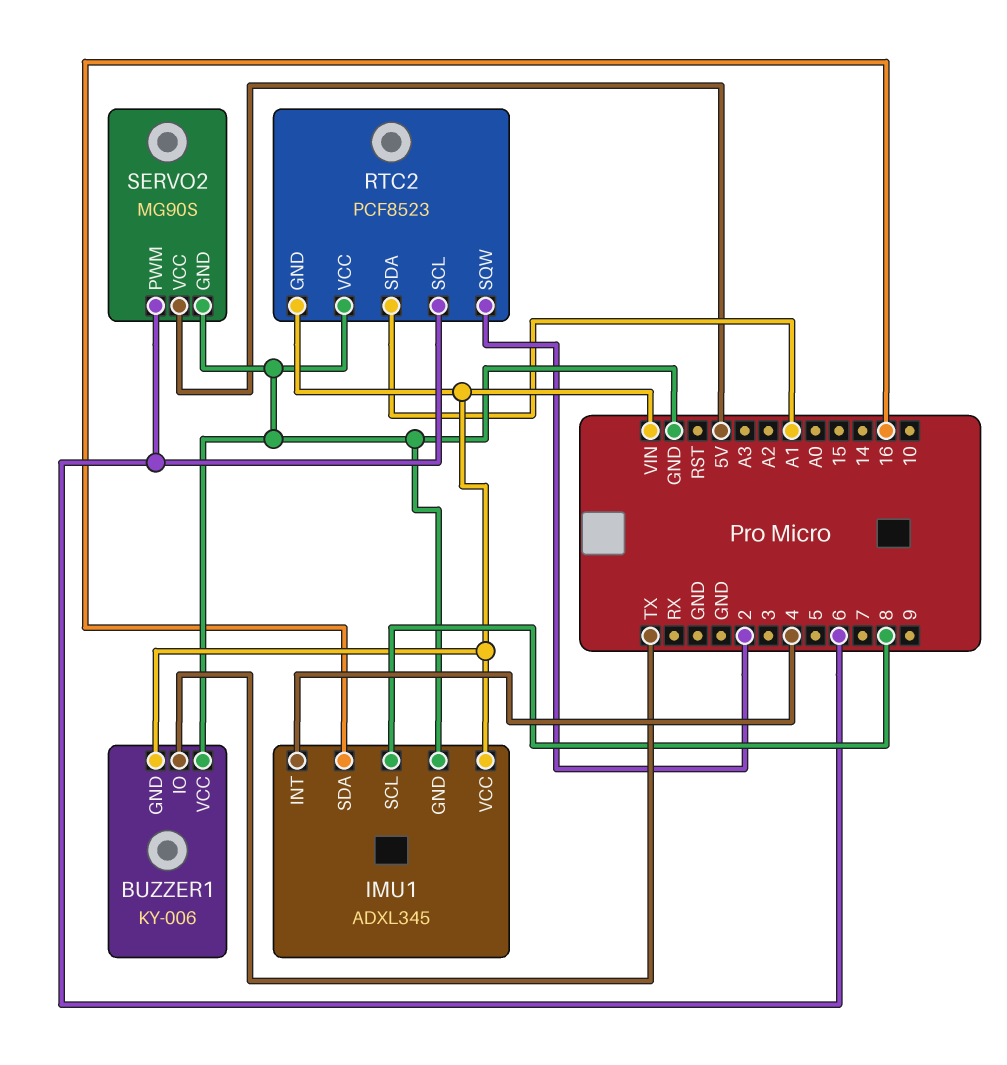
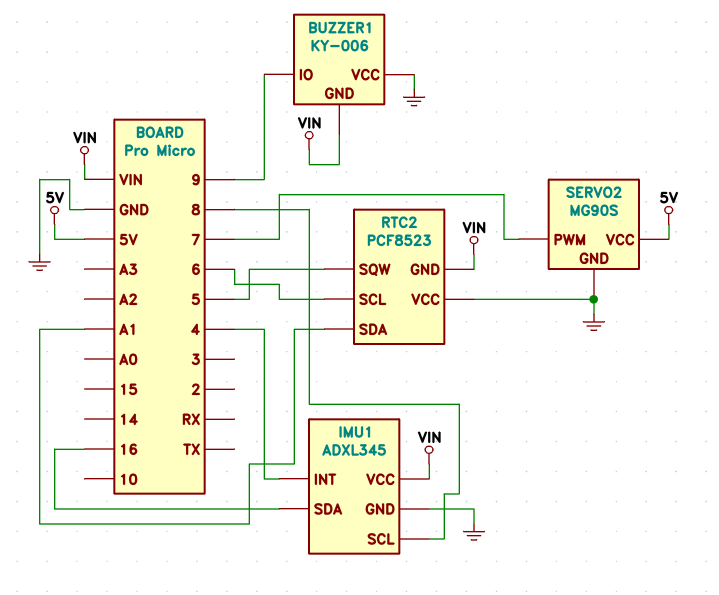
BUZZER1 pin IO: TX -> 9
RTC2 pin SQW: 2 -> 5
SERVO2 pin PWM: 6 -> 7

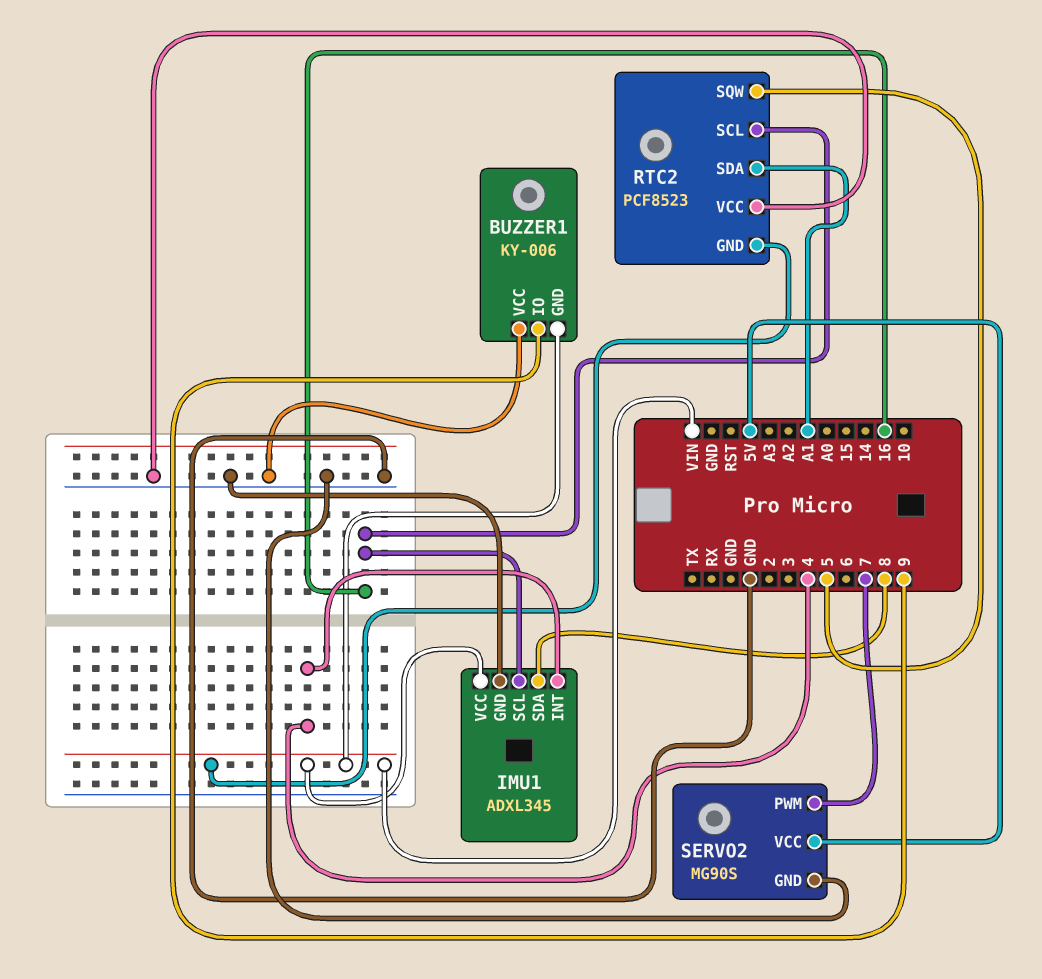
IMU1 pin SCL: 8 -> 16
IMU1 pin SDA: 16 -> 8
RTC2 pin SCL: 6 -> 16

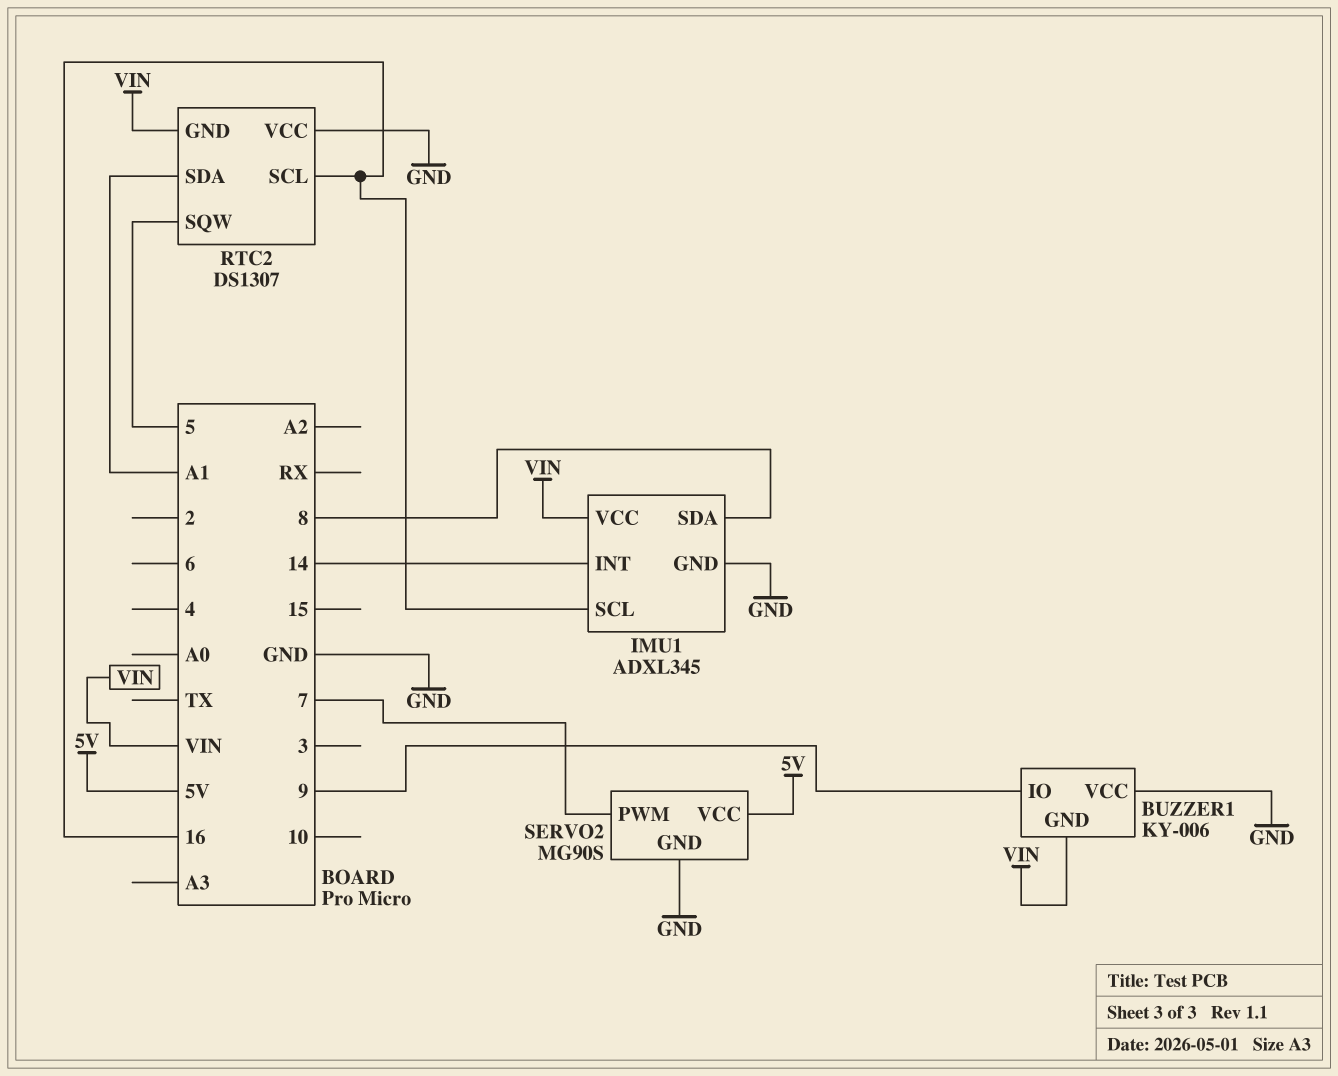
IMU1 pin INT: 4 -> 14
RTC2: PCF8523 -> DS1307

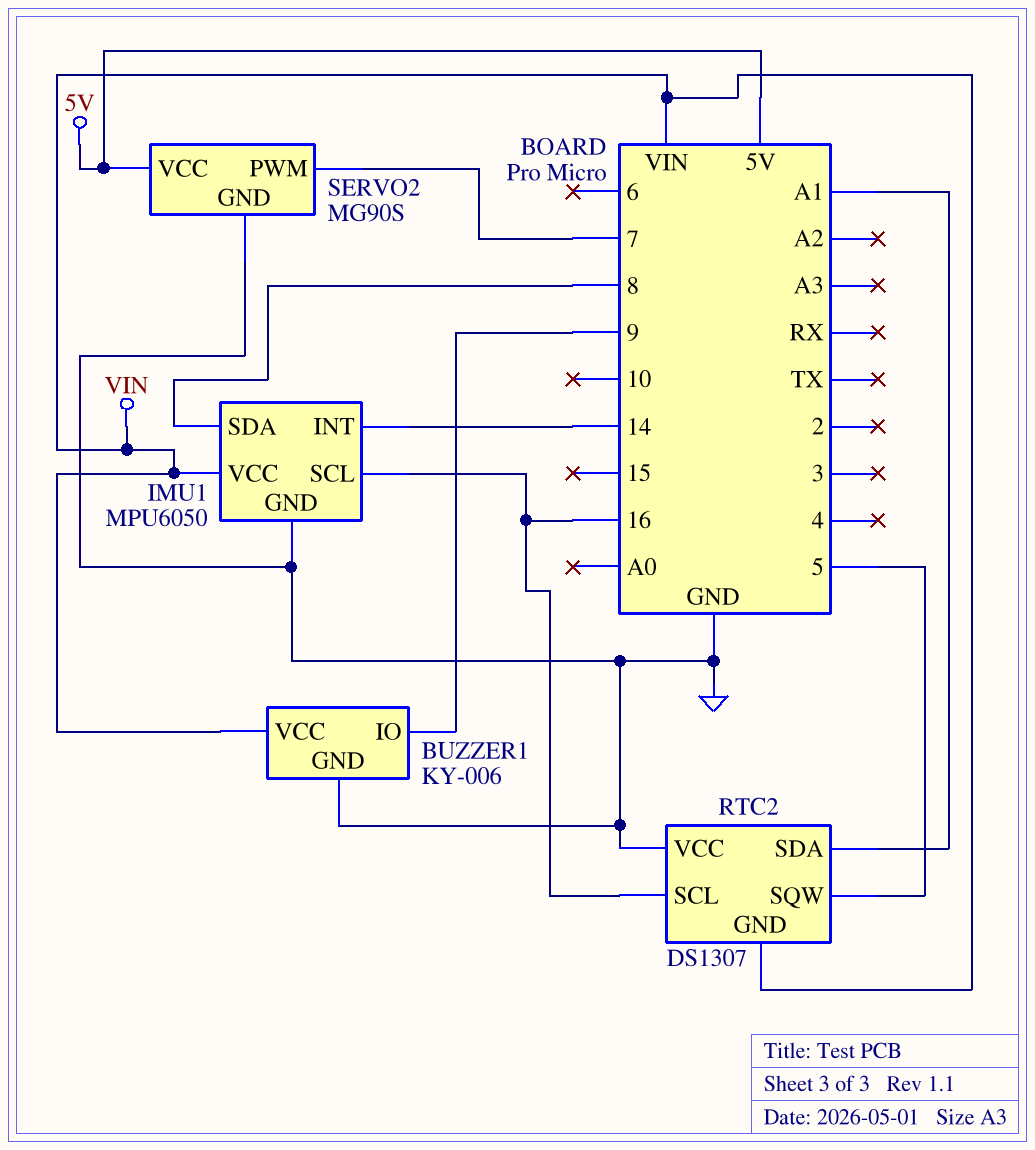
BUZZER1 pin GND: VIN -> GND
BUZZER1 pin VCC: GND -> VIN
IMU1: ADXL345 -> MPU6050

